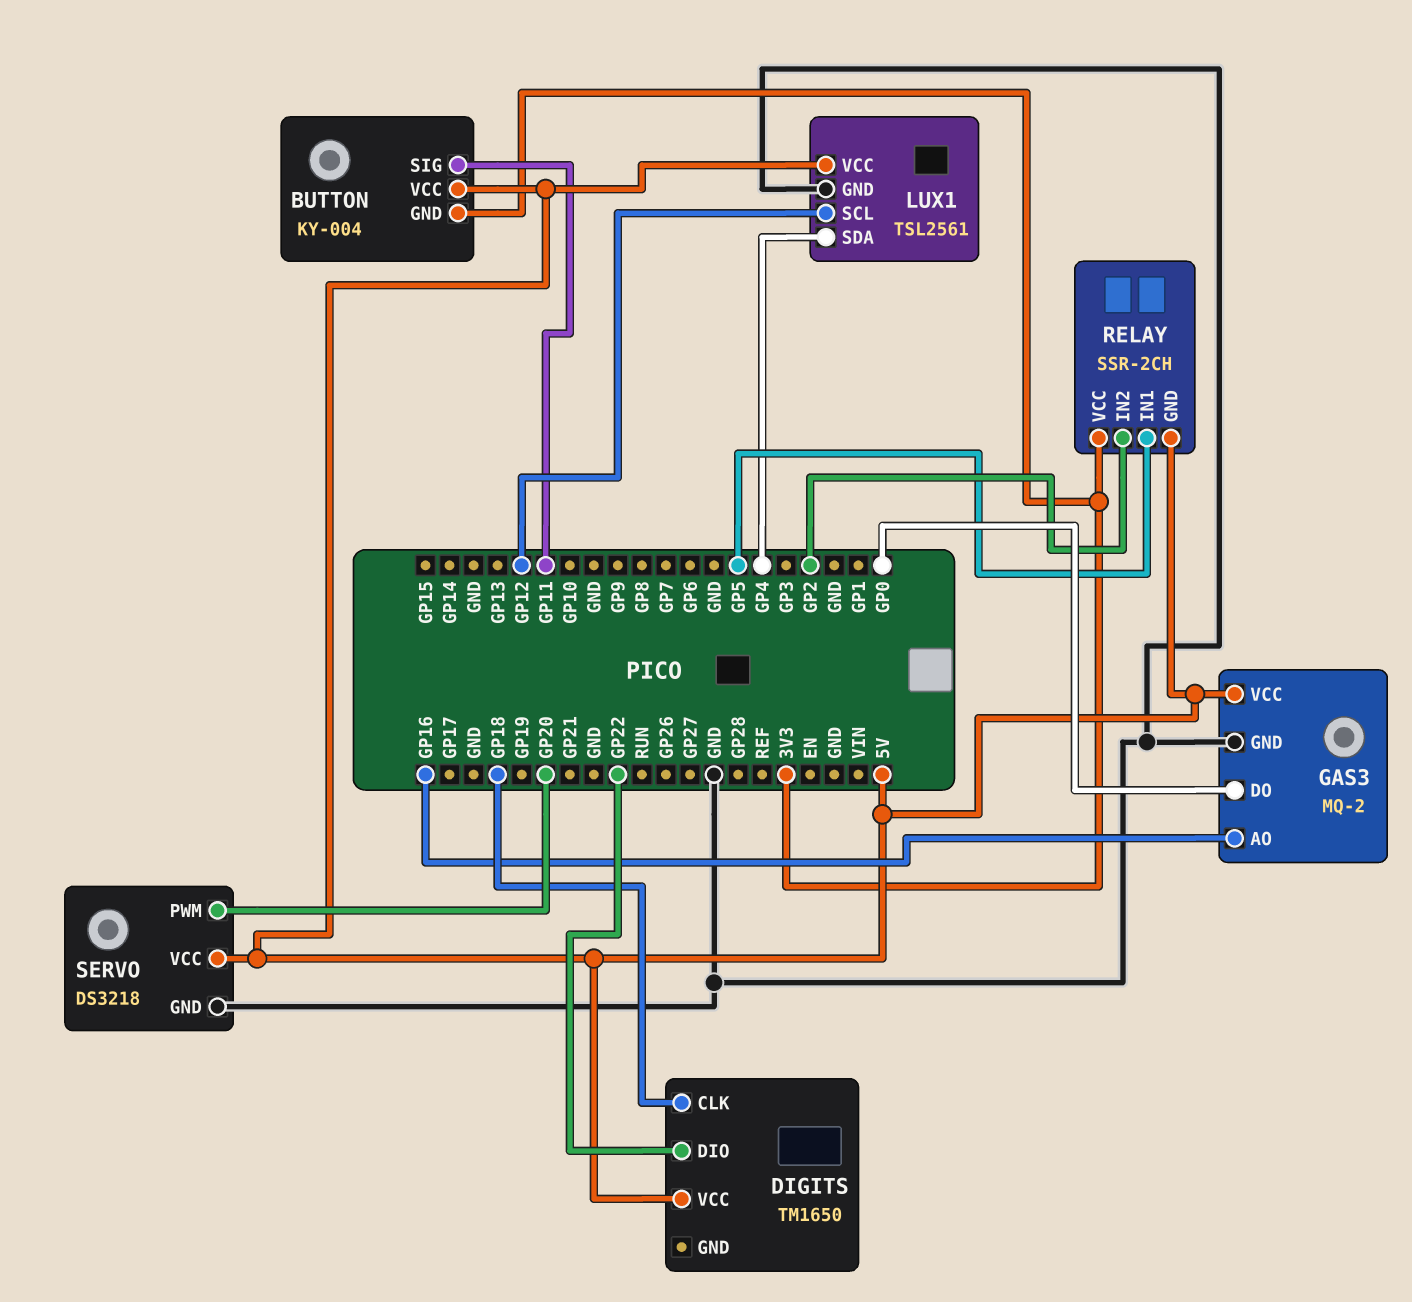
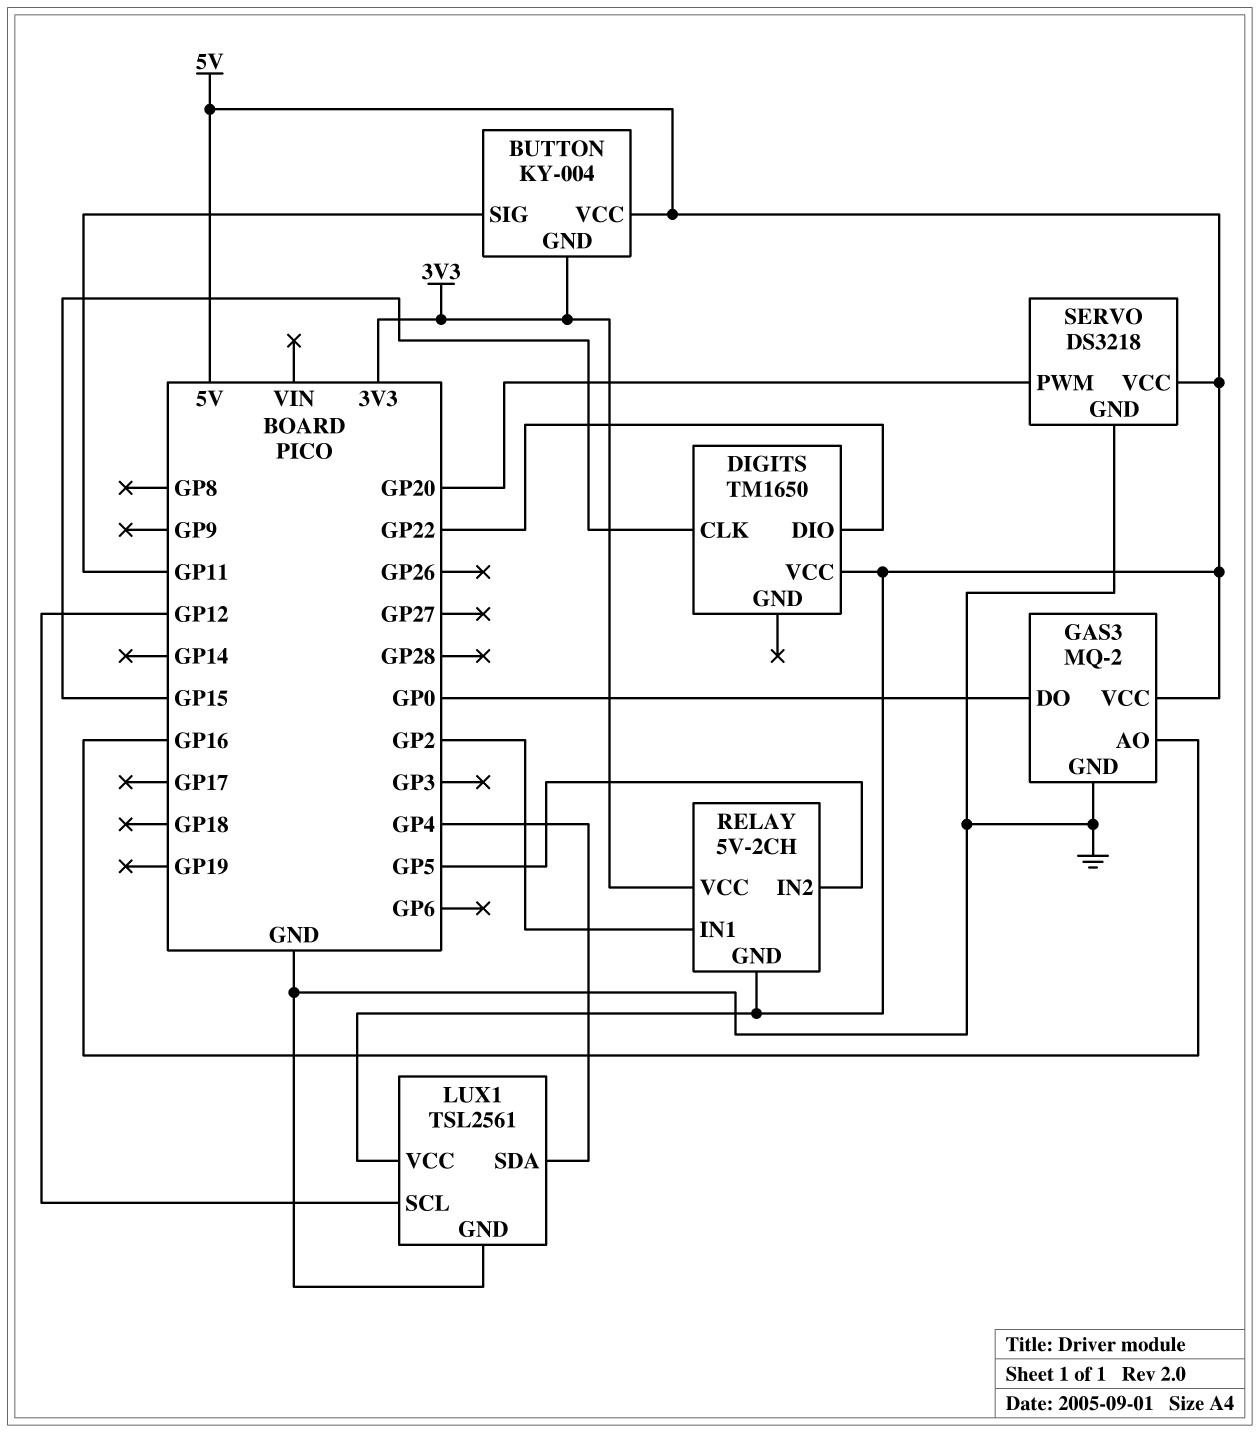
DIGITS pin CLK: GP18 -> GP15
RELAY: SSR-2CH -> 5V-2CH
RELAY pin IN1: GP5 -> GP2
RELAY pin IN2: GP2 -> GP5

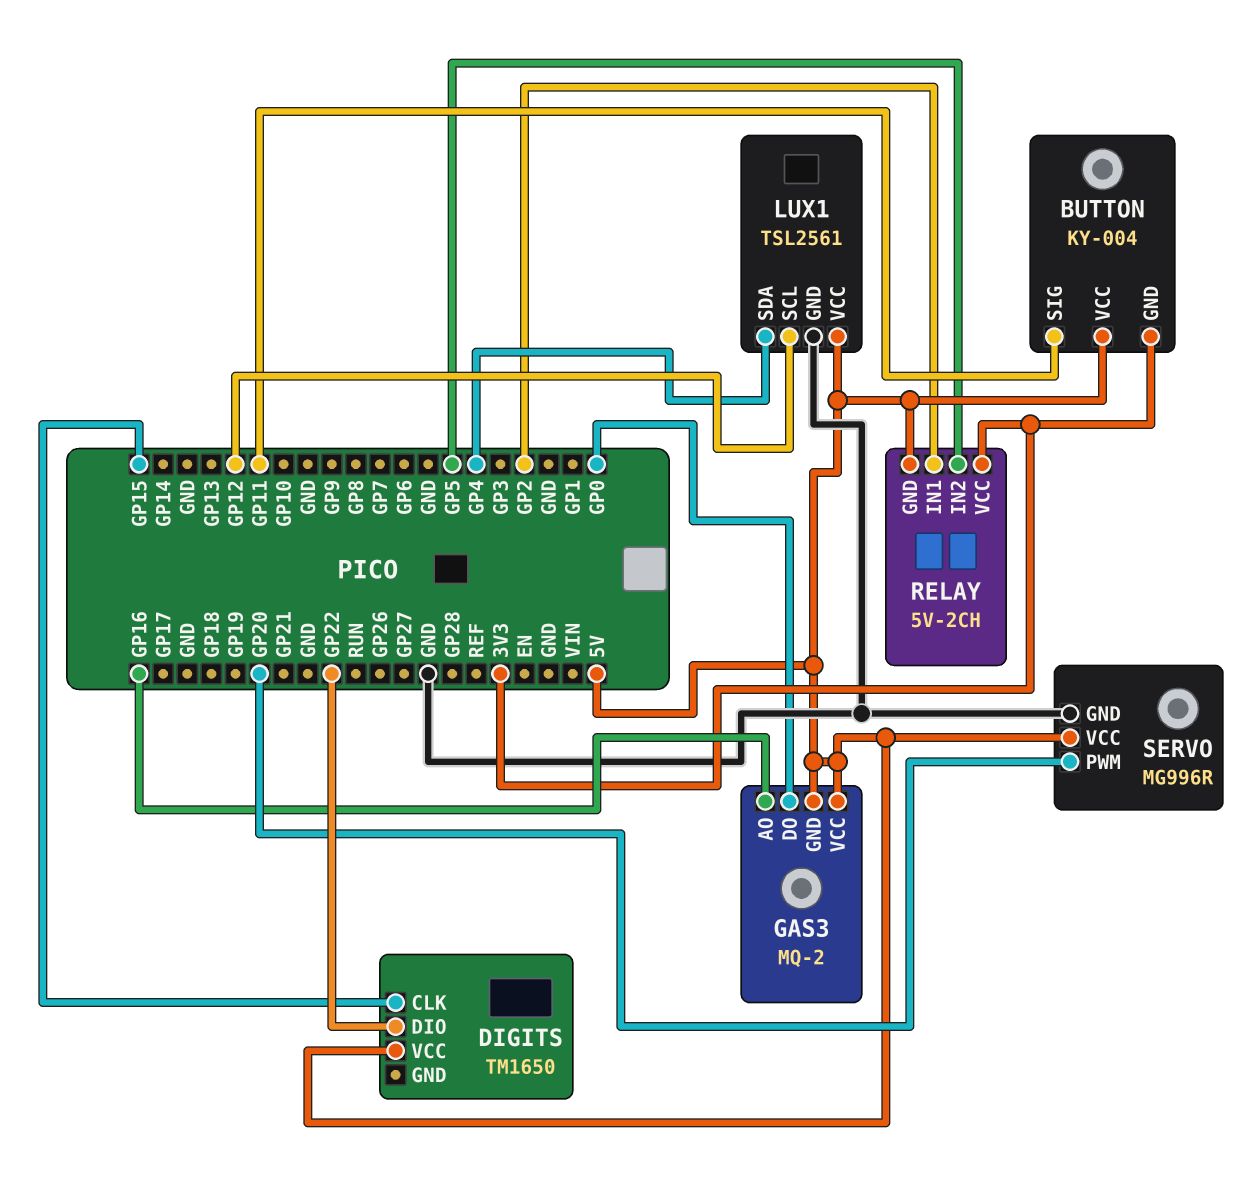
GAS3 pin GND: GND -> 5V
SERVO: DS3218 -> MG996R

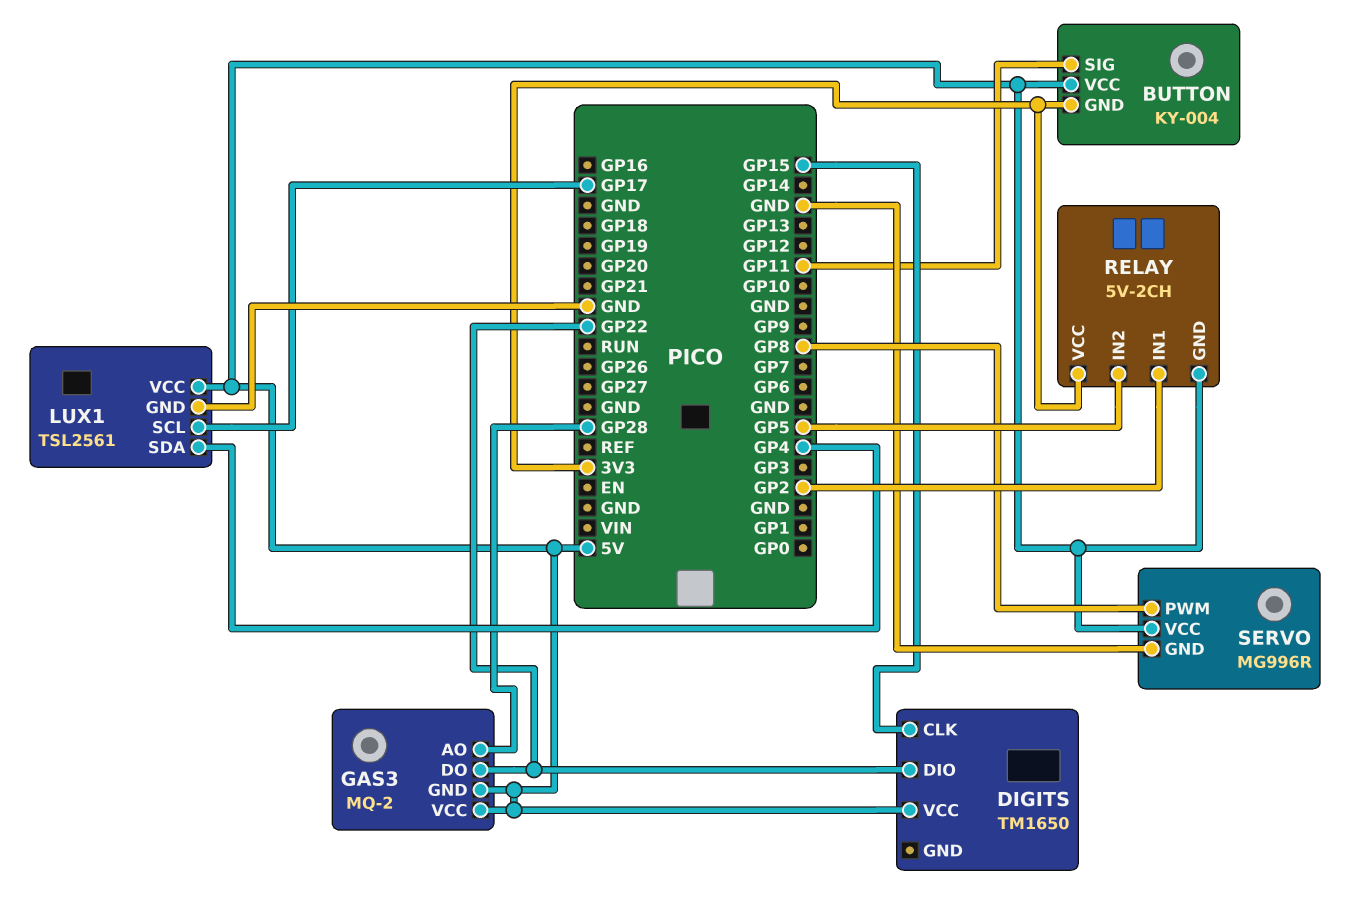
GAS3 pin AO: GP16 -> GP28
GAS3 pin DO: GP0 -> GP22
LUX1 pin SCL: GP12 -> GP17
SERVO pin PWM: GP20 -> GP8

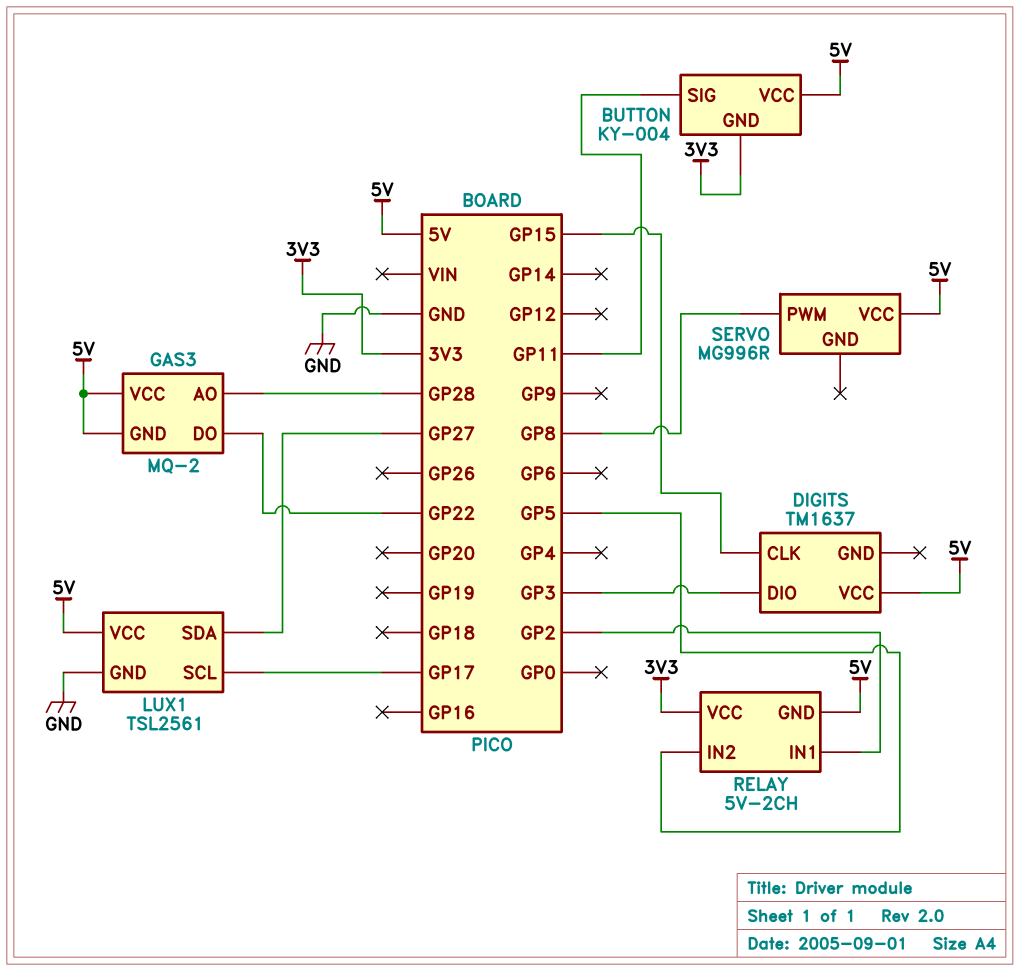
DIGITS: TM1650 -> TM1637
DIGITS pin DIO: GP22 -> GP3
LUX1 pin SDA: GP4 -> GP27
SERVO pin GND: GND -> none

